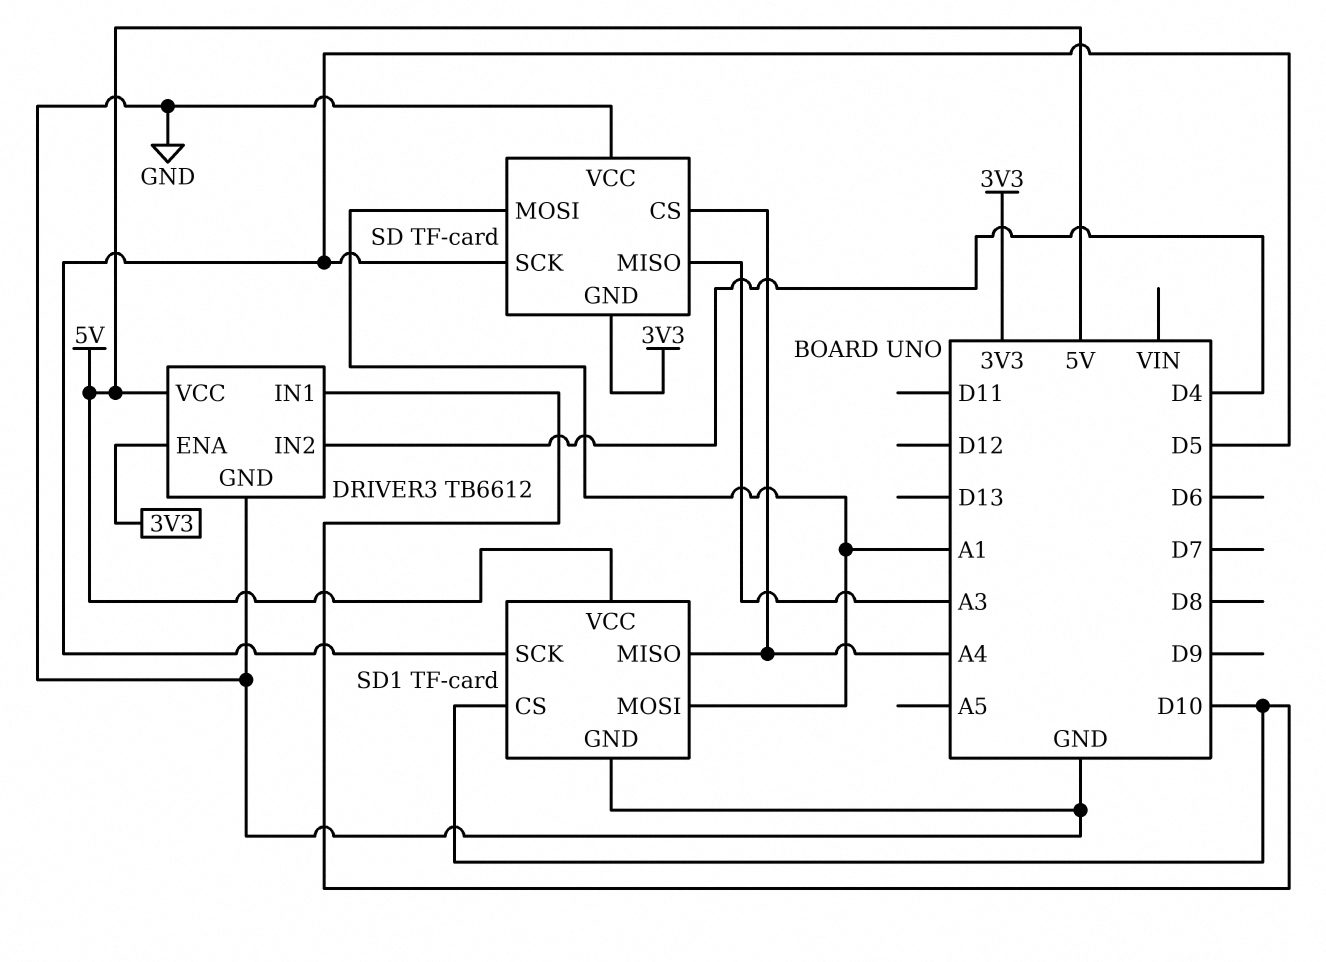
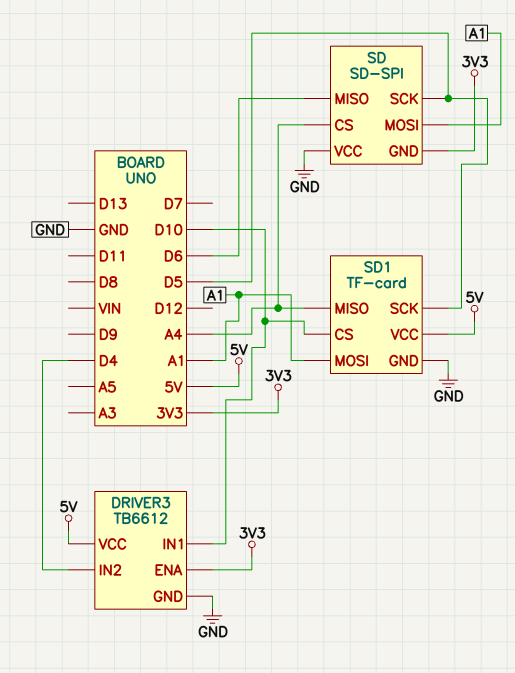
SD: TF-card -> SD-SPI
SD pin MISO: A3 -> D6

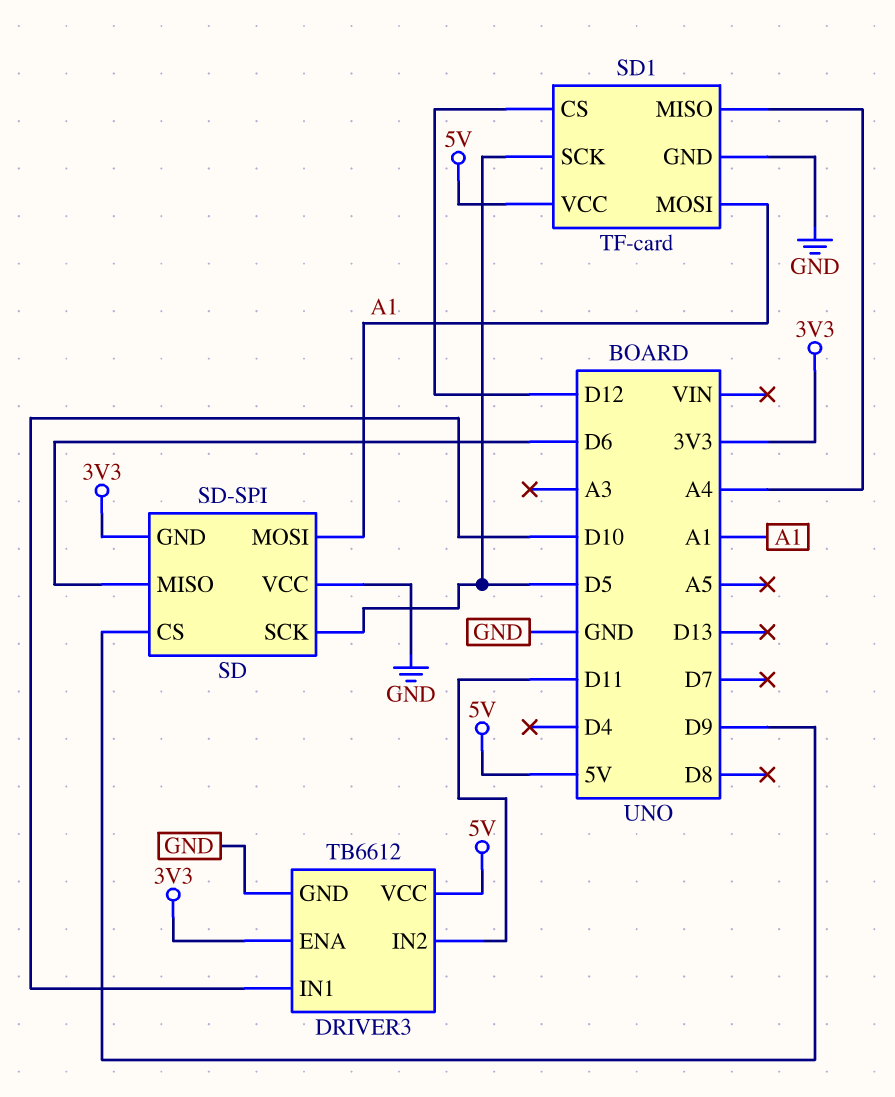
DRIVER3 pin IN2: D4 -> D11
SD pin CS: A4 -> D9
SD1 pin CS: D10 -> D12

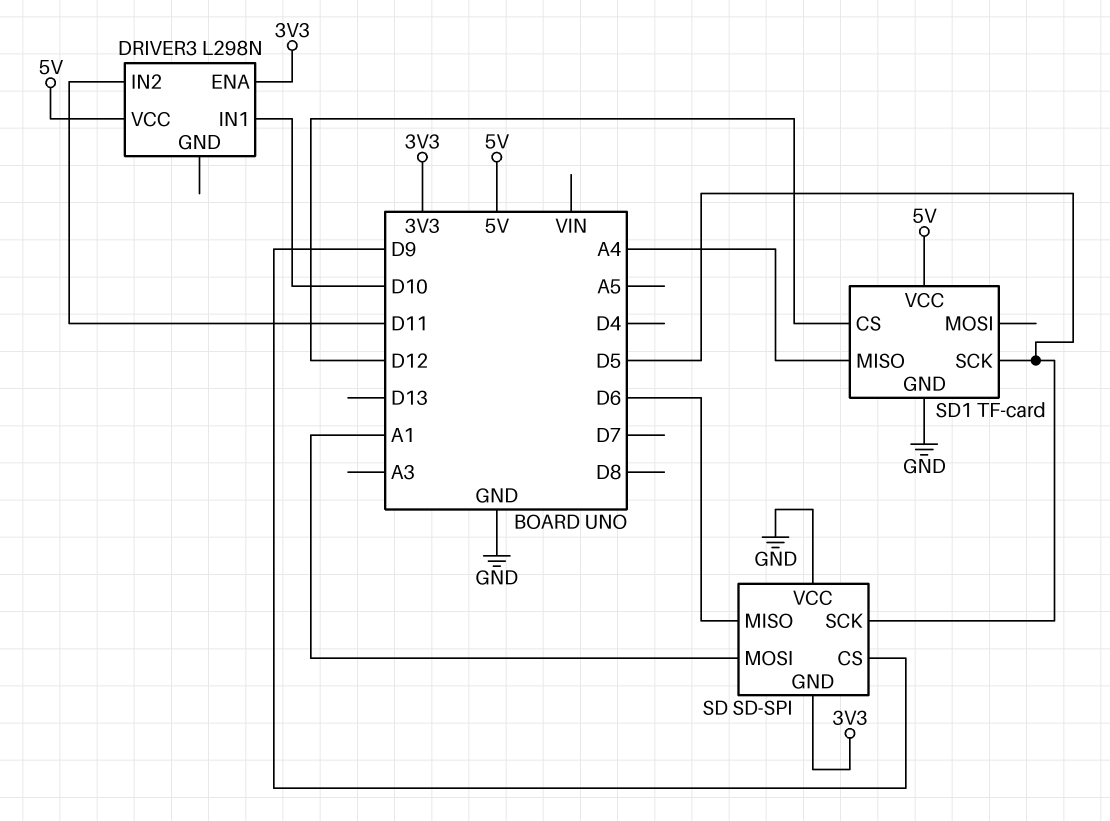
DRIVER3: TB6612 -> L298N
DRIVER3 pin GND: GND -> none
SD1 pin MOSI: A1 -> none

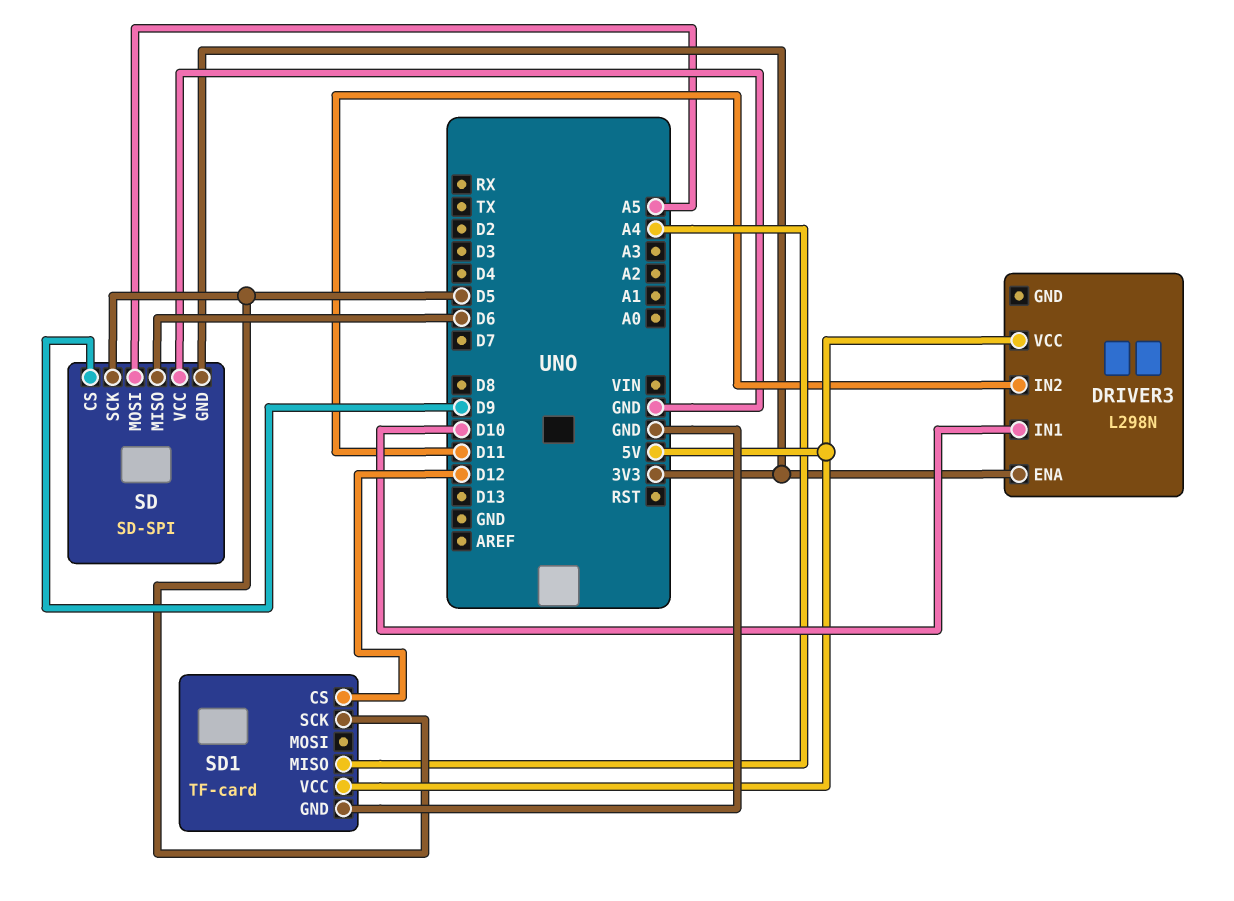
SD pin MOSI: A1 -> A5

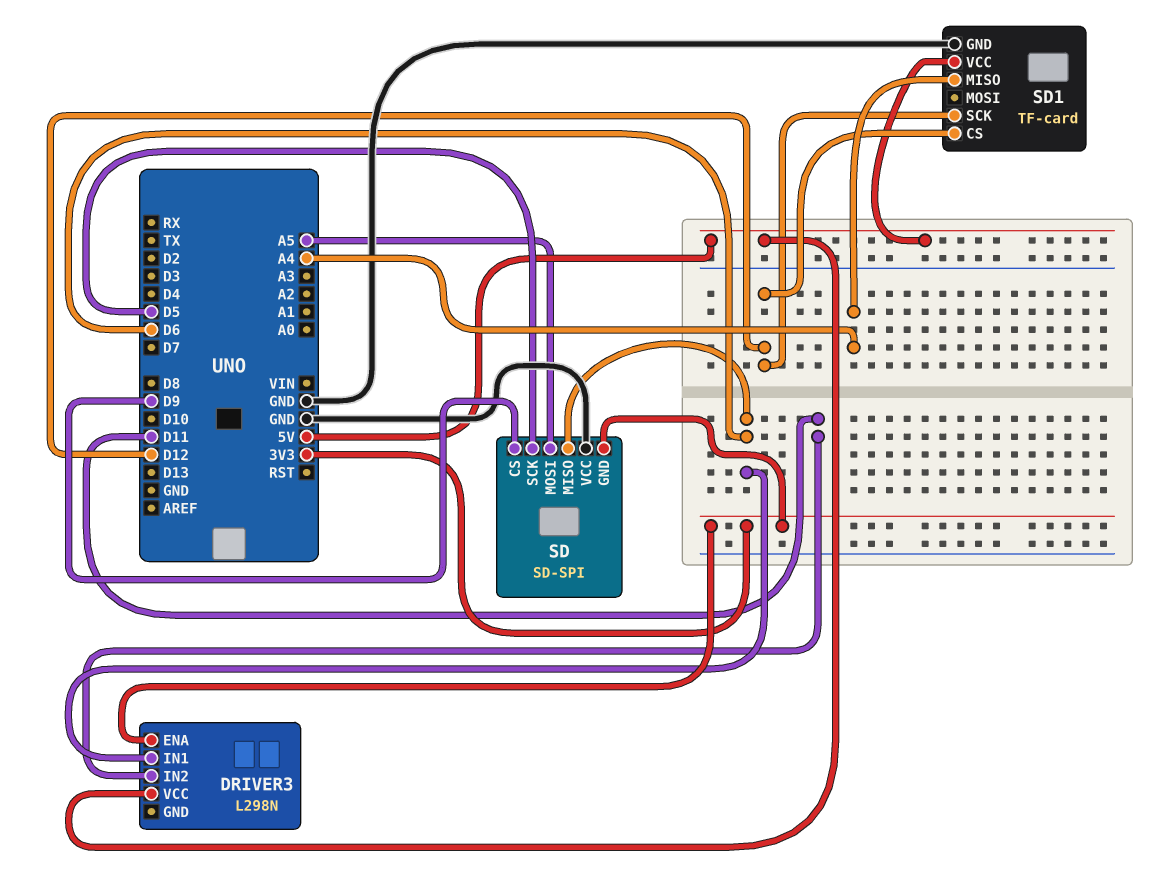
DRIVER3 pin IN1: D10 -> D6
SD1 pin SCK: D5 -> D12

